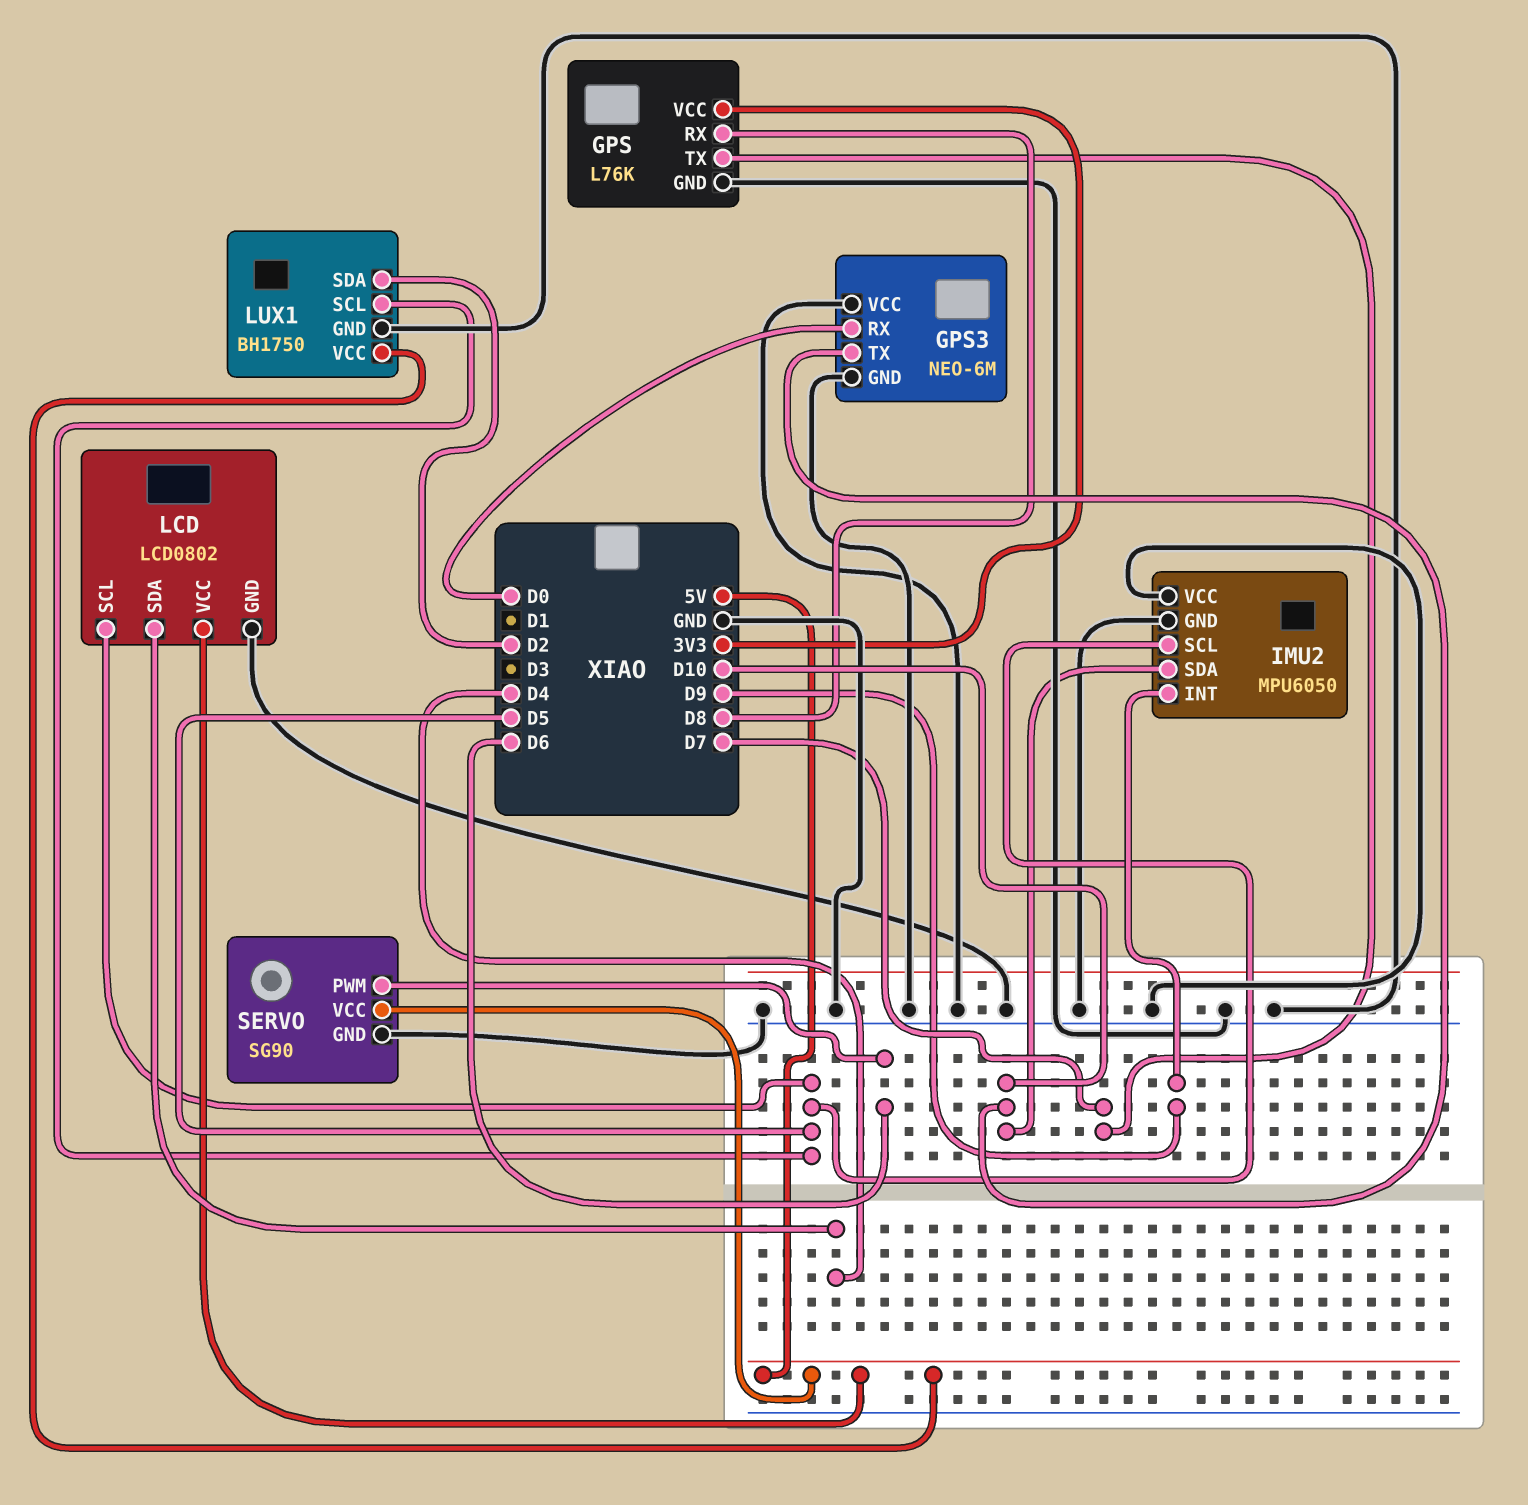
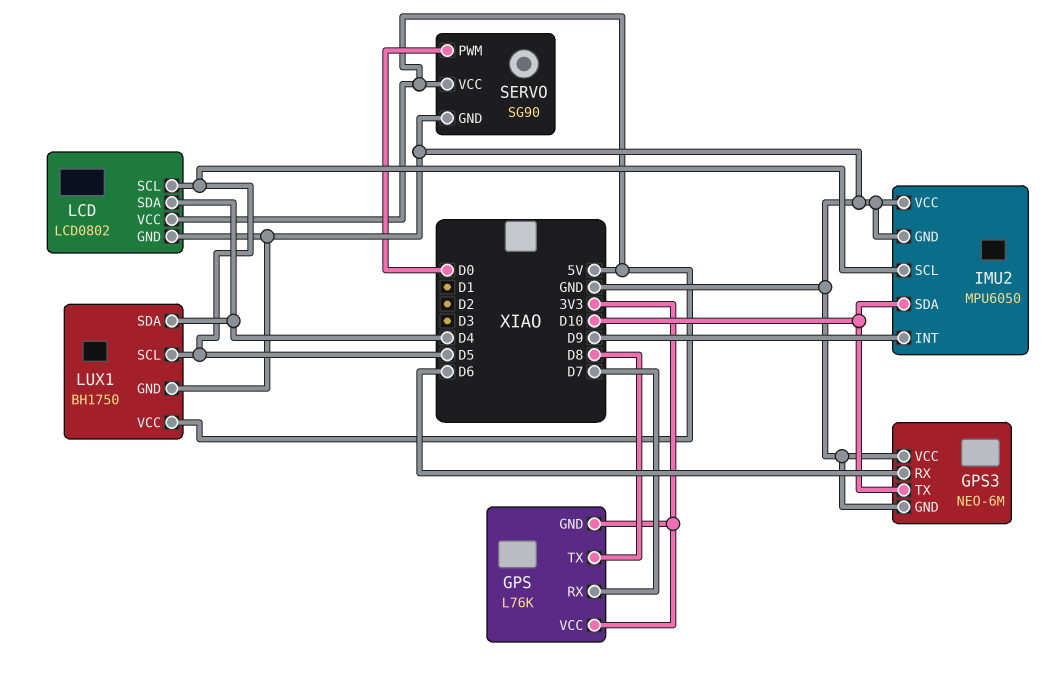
GPS pin GND: GND -> 3V3
GPS pin RX: D8 -> D7
GPS pin TX: D7 -> D8
GPS3 pin RX: D0 -> D6
LUX1 pin SDA: D2 -> D4
SERVO pin PWM: D6 -> D0

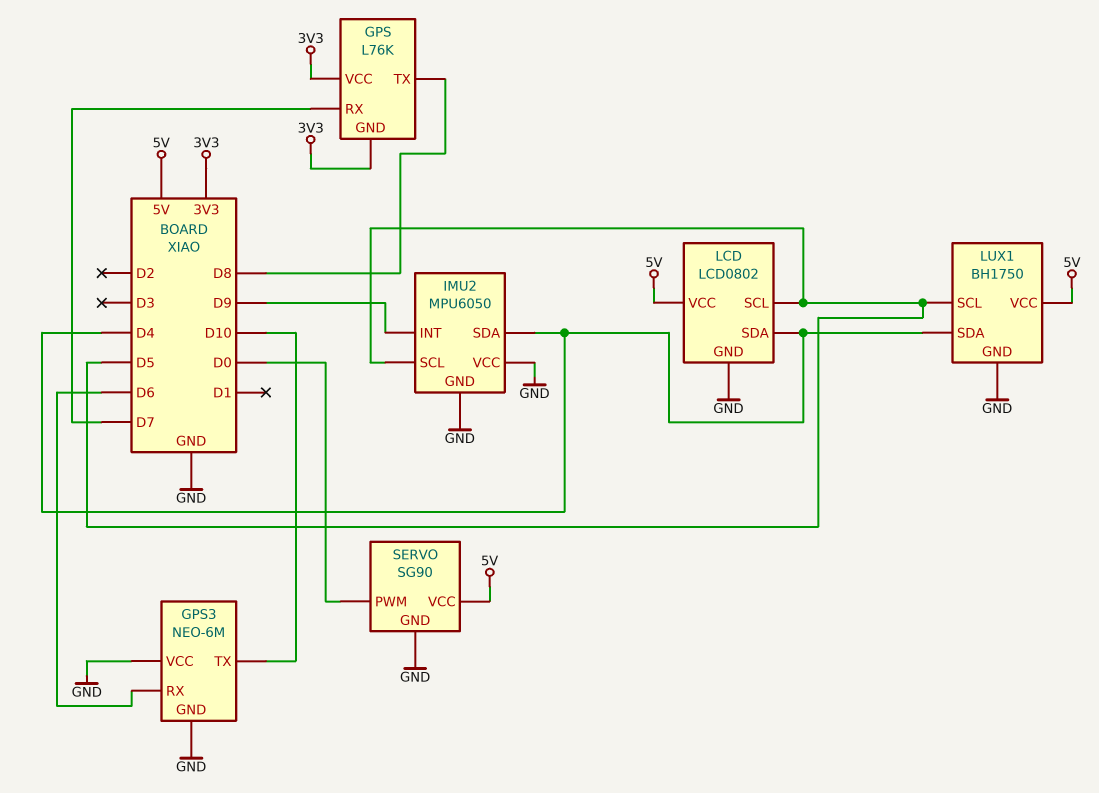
IMU2 pin SDA: D10 -> D4

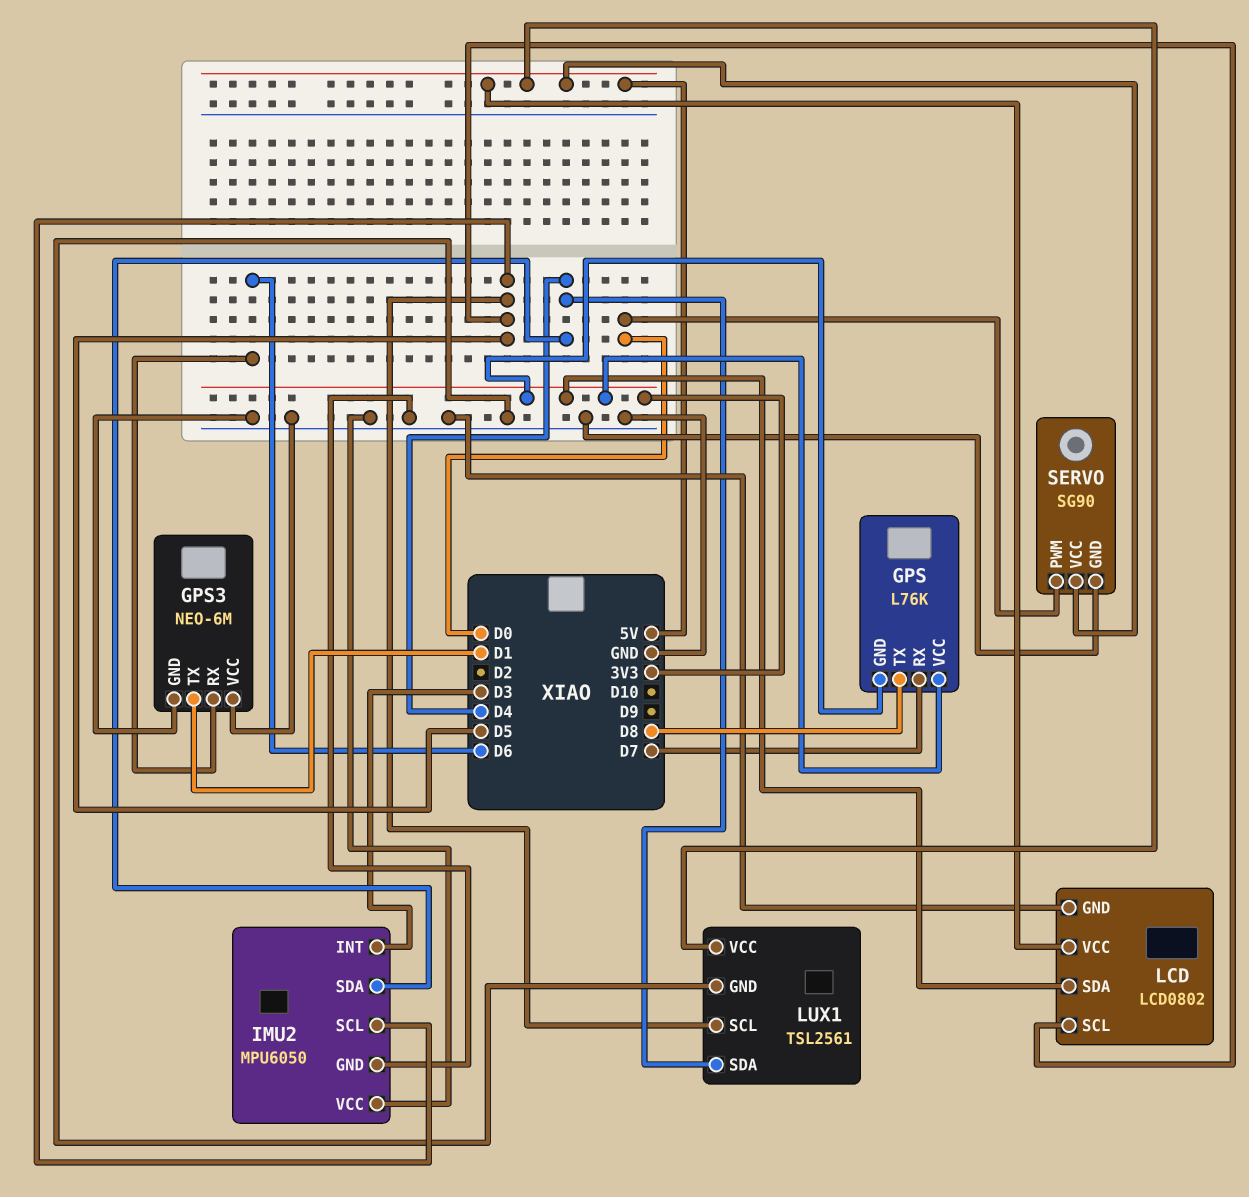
GPS3 pin TX: D10 -> D1
IMU2 pin INT: D9 -> D3
LCD pin SDA: D4 -> 3V3
LUX1: BH1750 -> TSL2561

